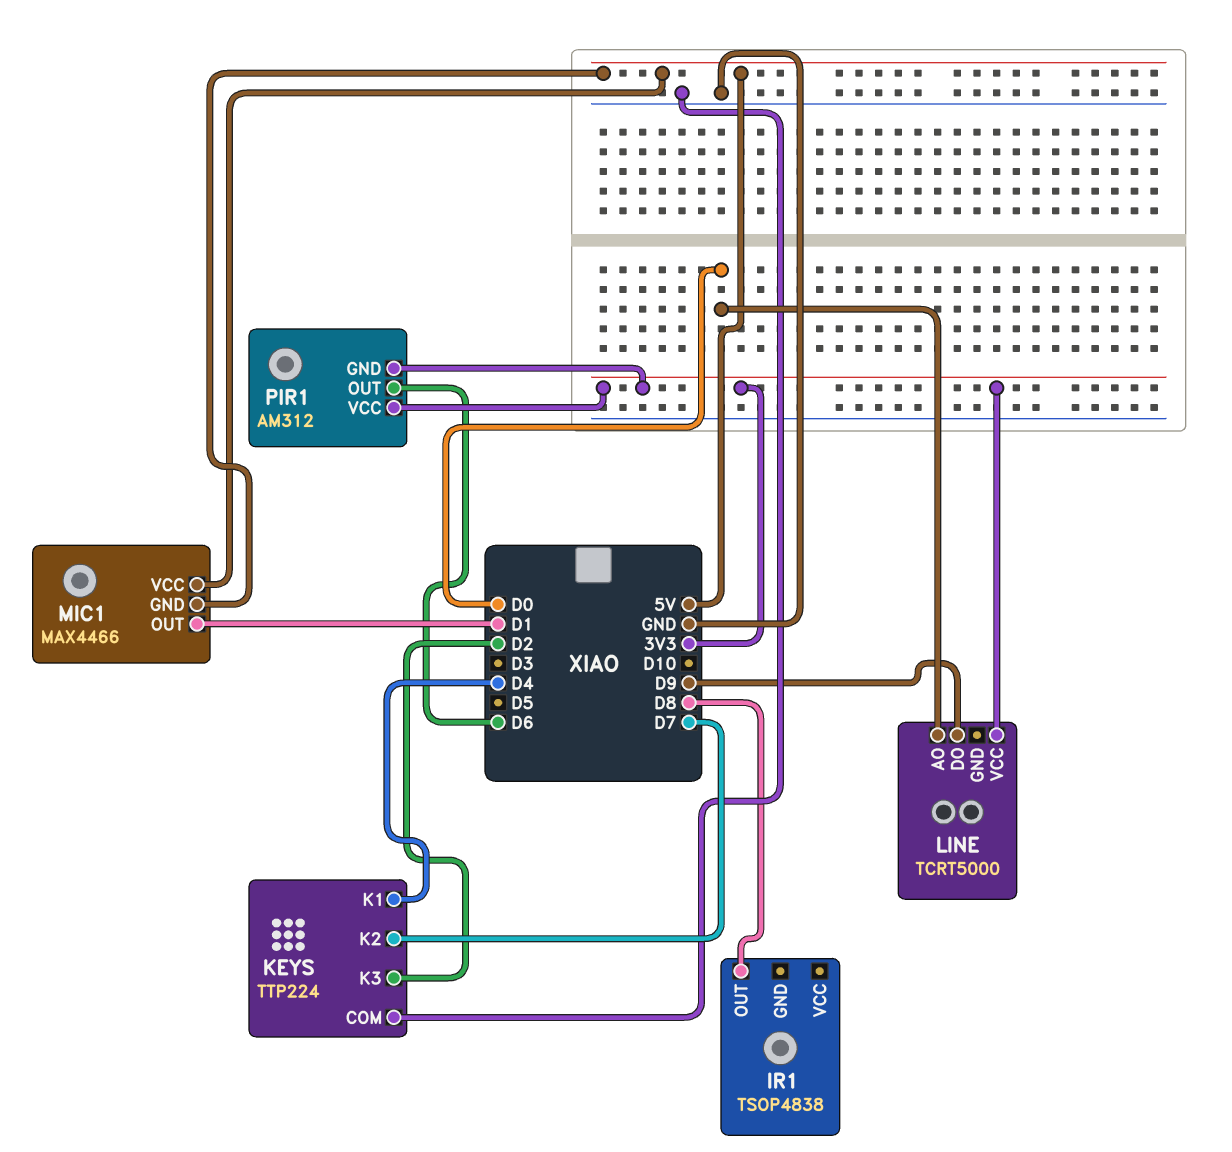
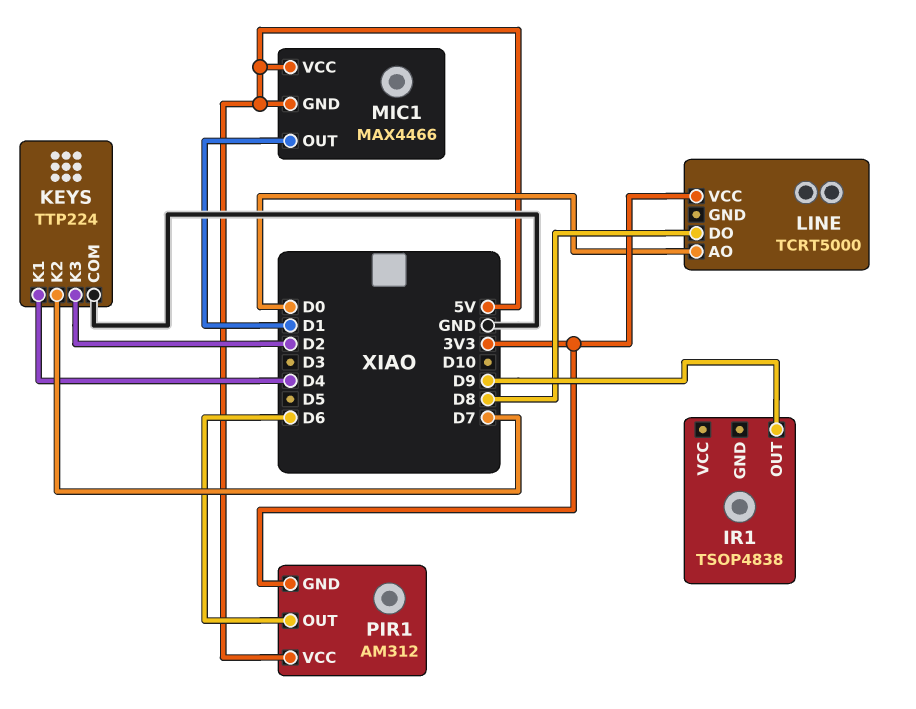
IR1 pin OUT: D8 -> D9
LINE pin DO: D9 -> D8
PIR1 pin VCC: 3V3 -> 5V

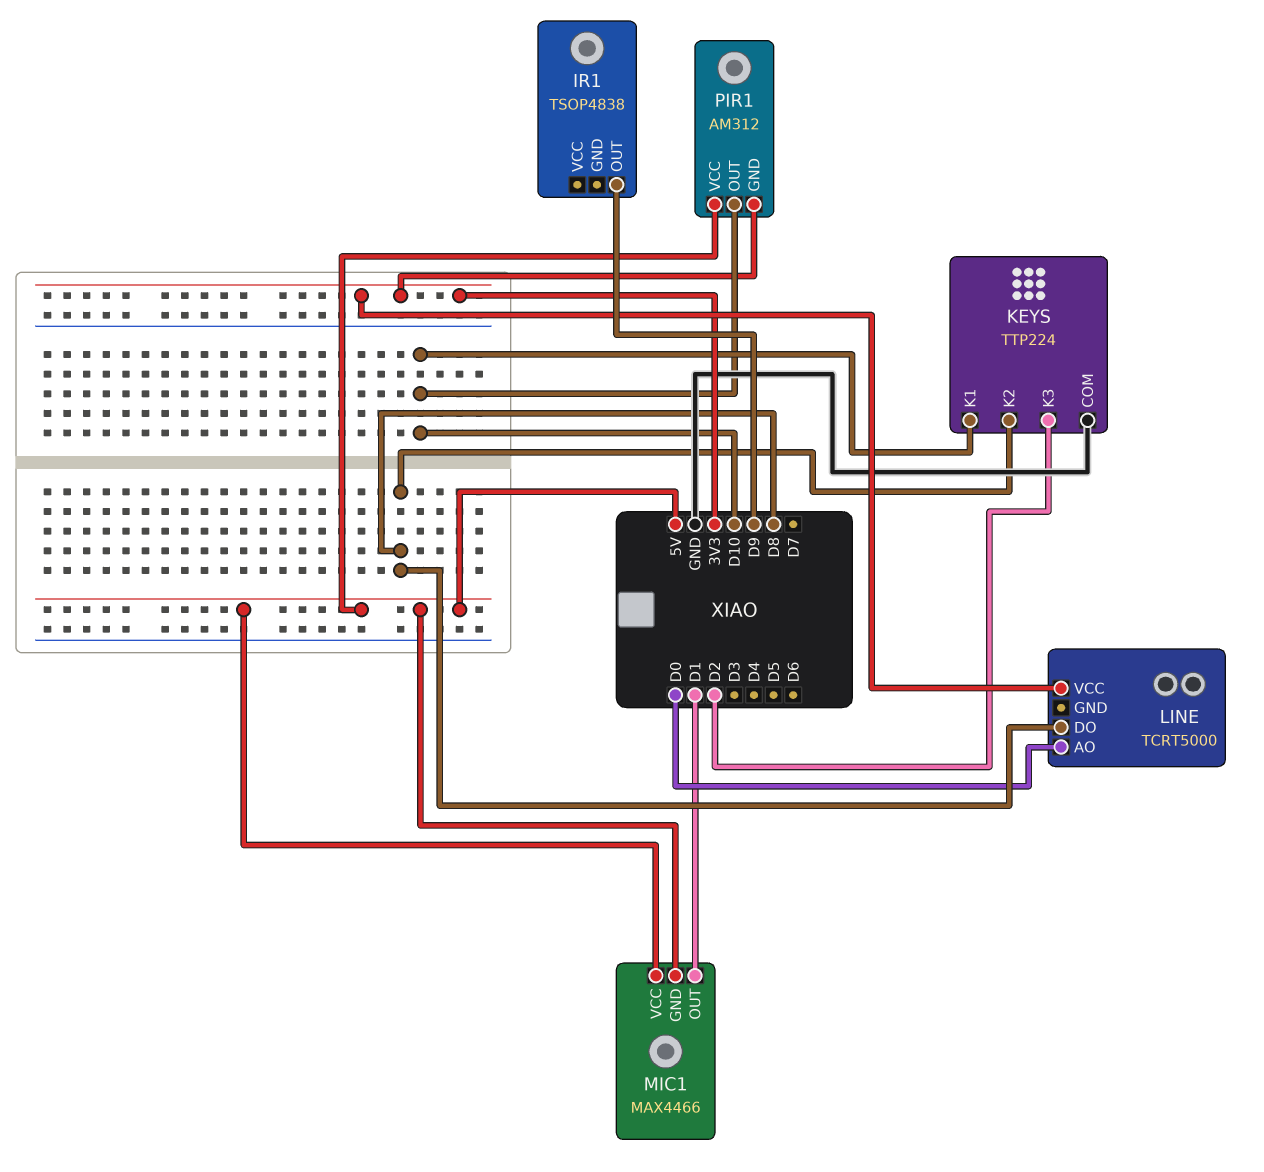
KEYS pin K1: D4 -> D10
KEYS pin K2: D7 -> D8
PIR1 pin OUT: D6 -> D10

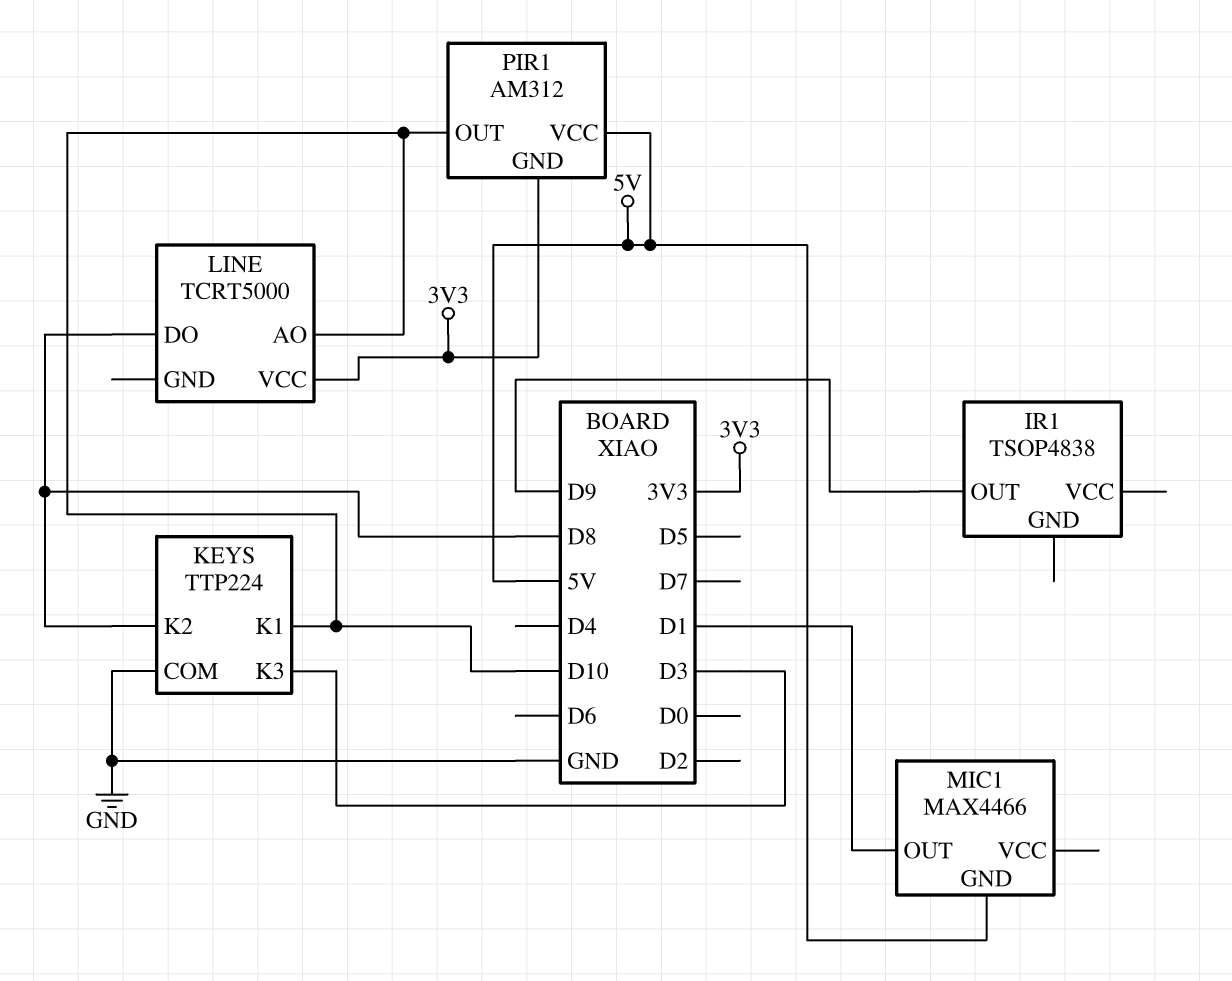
KEYS pin K3: D2 -> D3
LINE pin AO: D0 -> D10
MIC1 pin VCC: 5V -> none

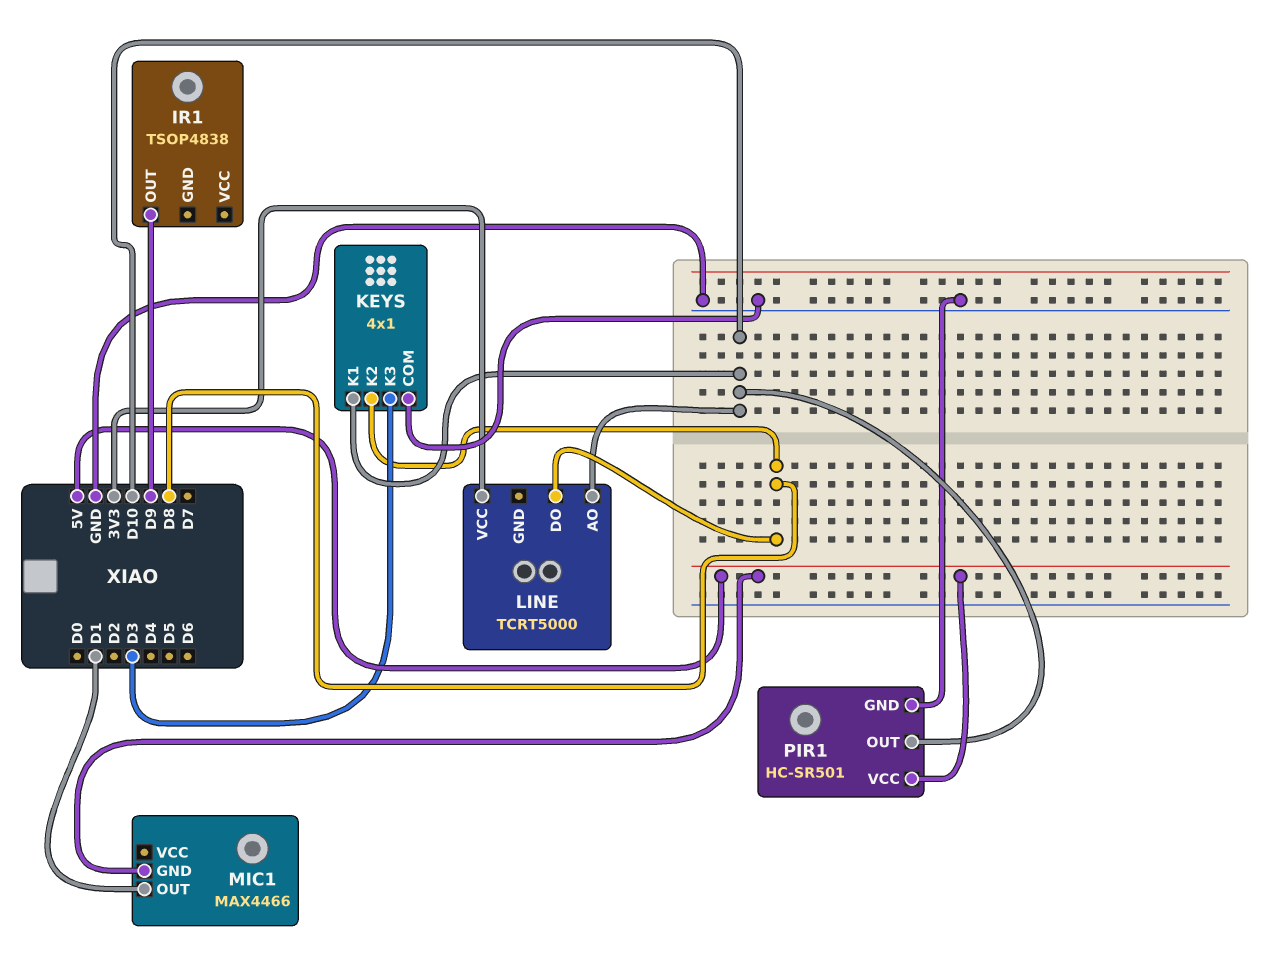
KEYS: TTP224 -> 4x1
PIR1: AM312 -> HC-SR501
PIR1 pin GND: 3V3 -> GND

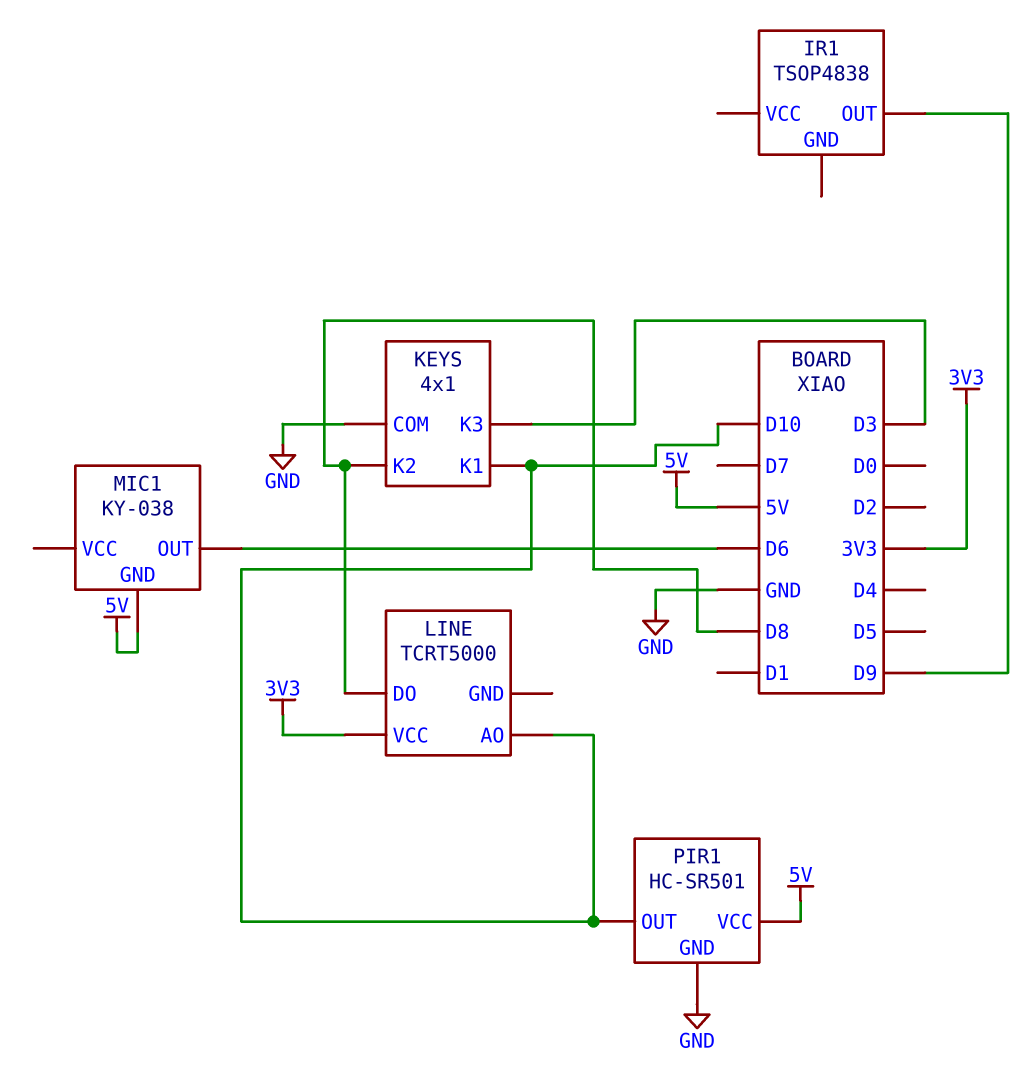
MIC1: MAX4466 -> KY-038
MIC1 pin OUT: D1 -> D6

